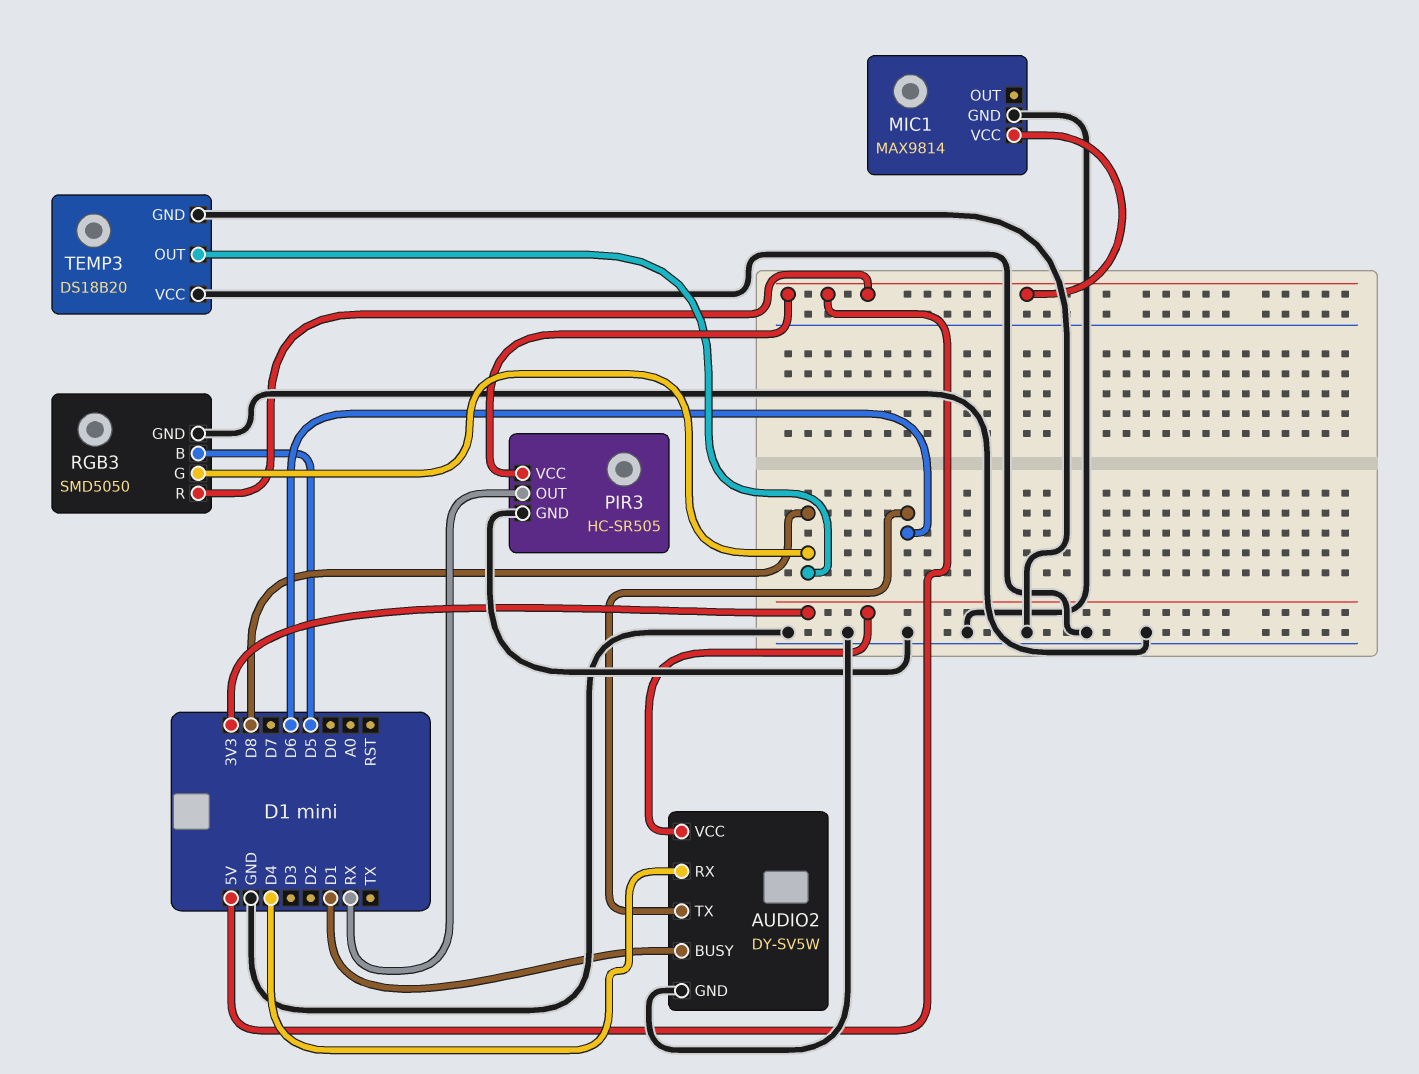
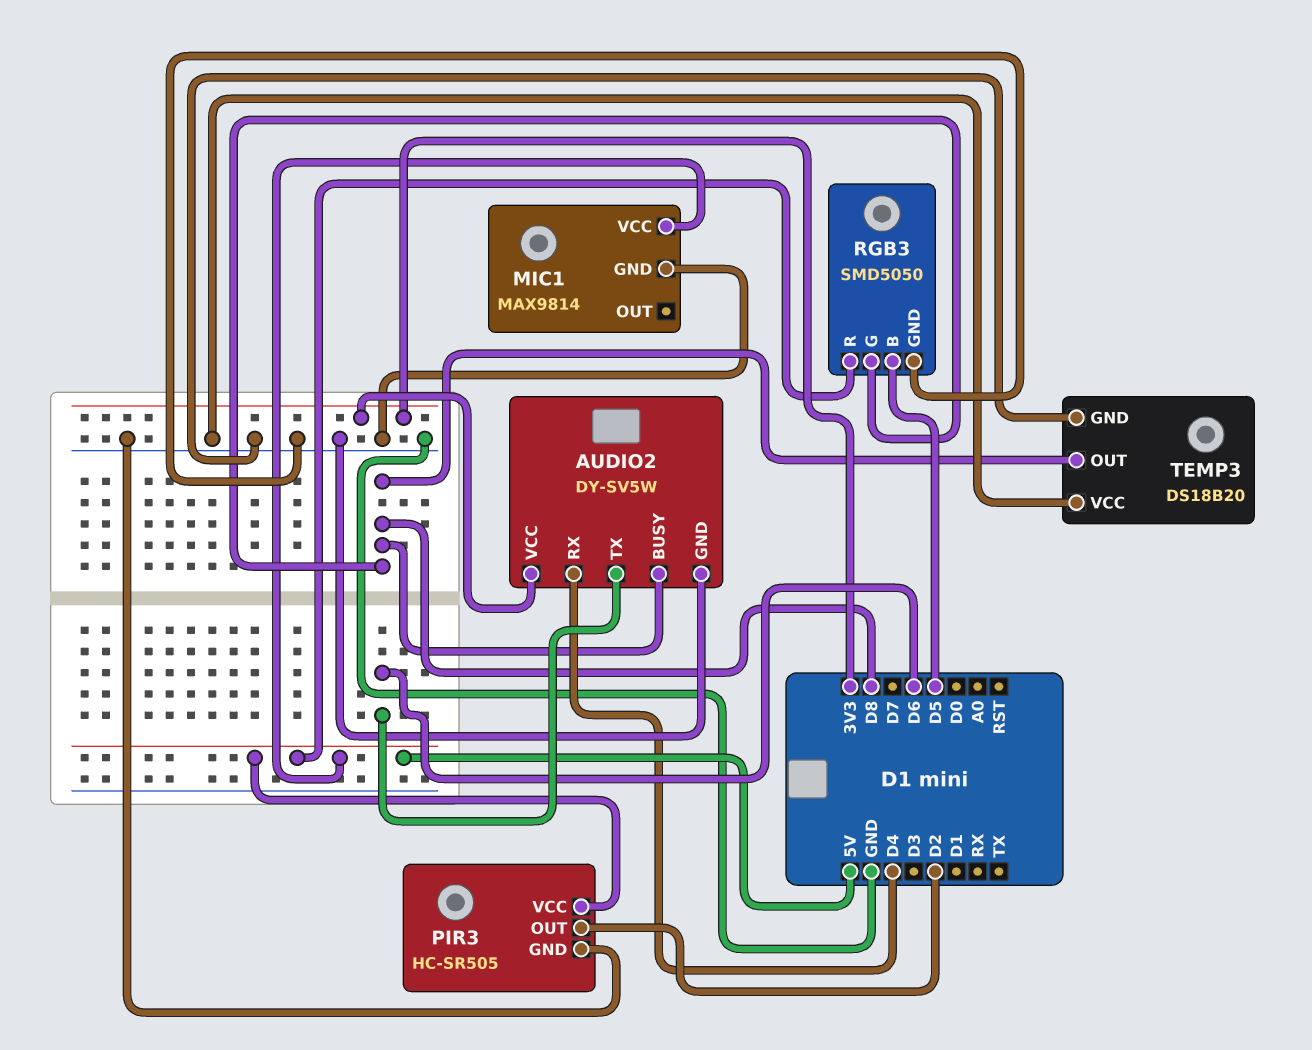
AUDIO2 pin BUSY: D1 -> D8
PIR3 pin OUT: RX -> D2

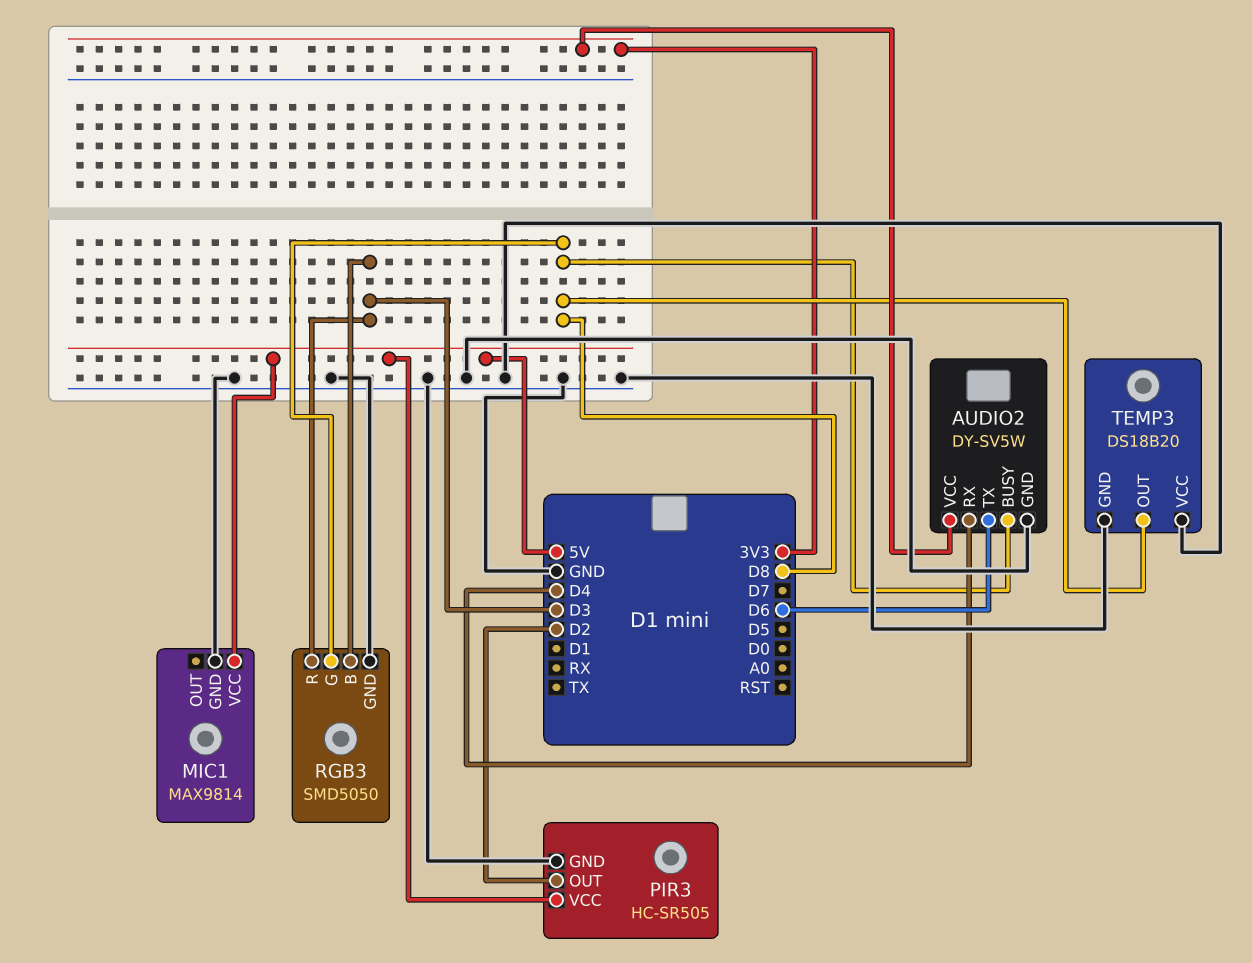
RGB3 pin B: D5 -> D3
RGB3 pin R: 5V -> D3

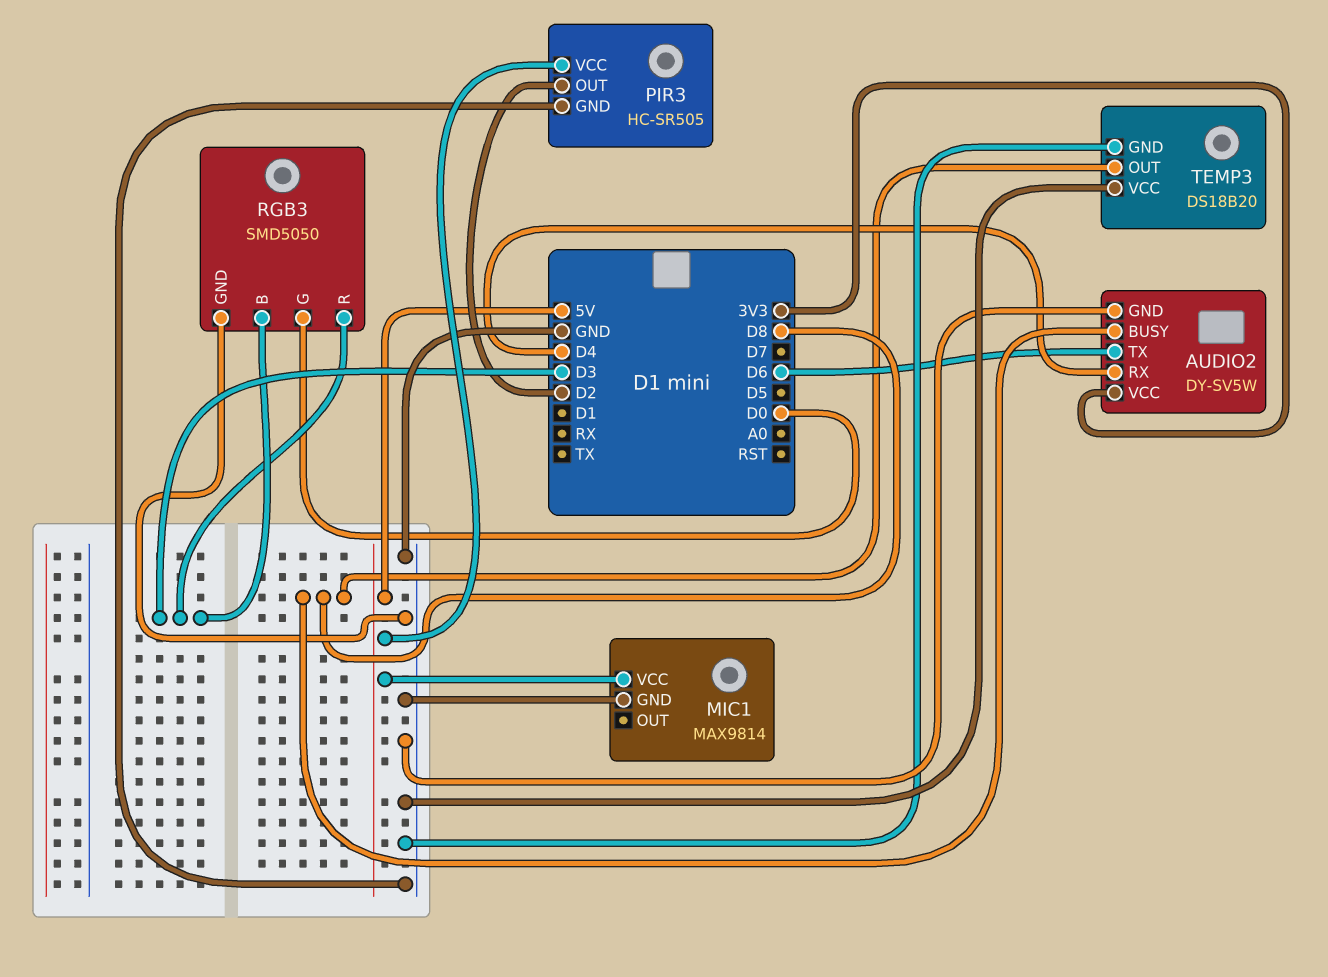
RGB3 pin G: D8 -> D0

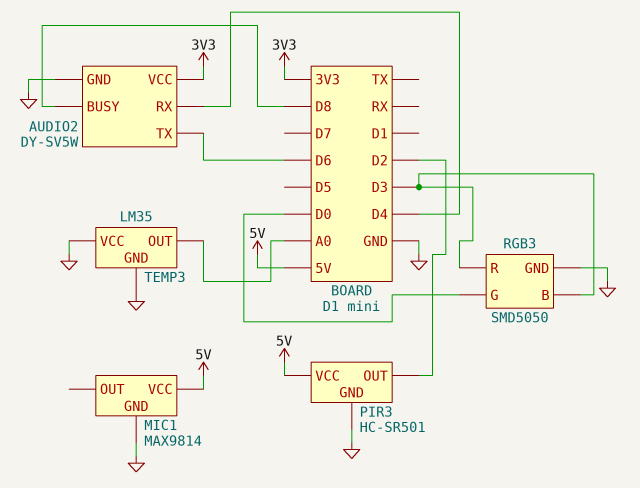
PIR3: HC-SR505 -> HC-SR501
TEMP3: DS18B20 -> LM35
TEMP3 pin OUT: D8 -> A0

